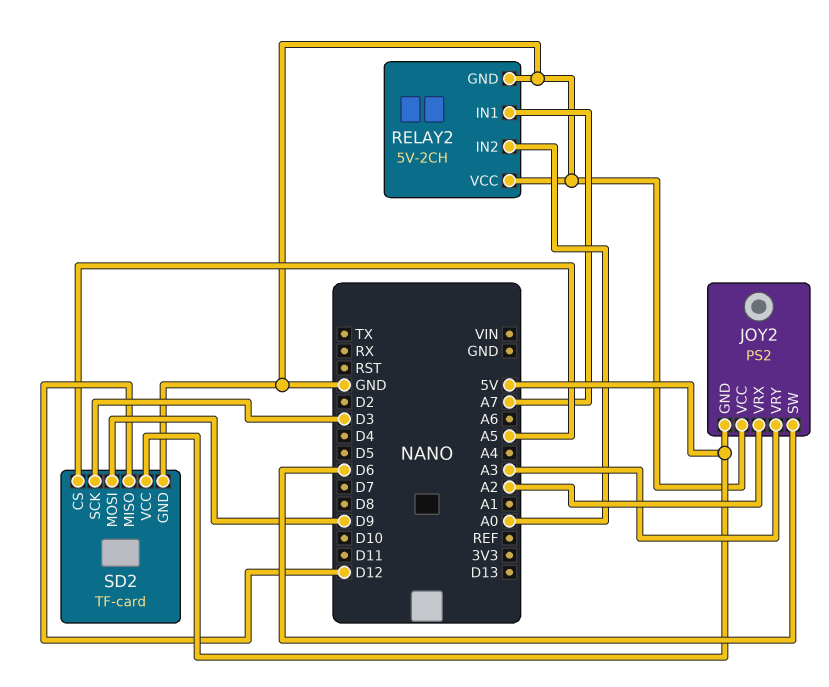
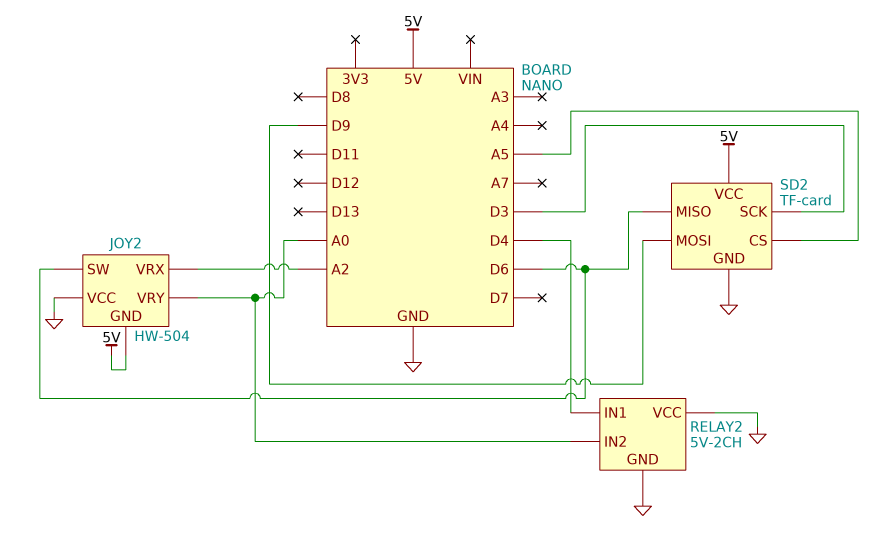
JOY2: PS2 -> HW-504
JOY2 pin VRY: A3 -> A0
RELAY2 pin IN1: A7 -> D4
SD2 pin MISO: D12 -> D6

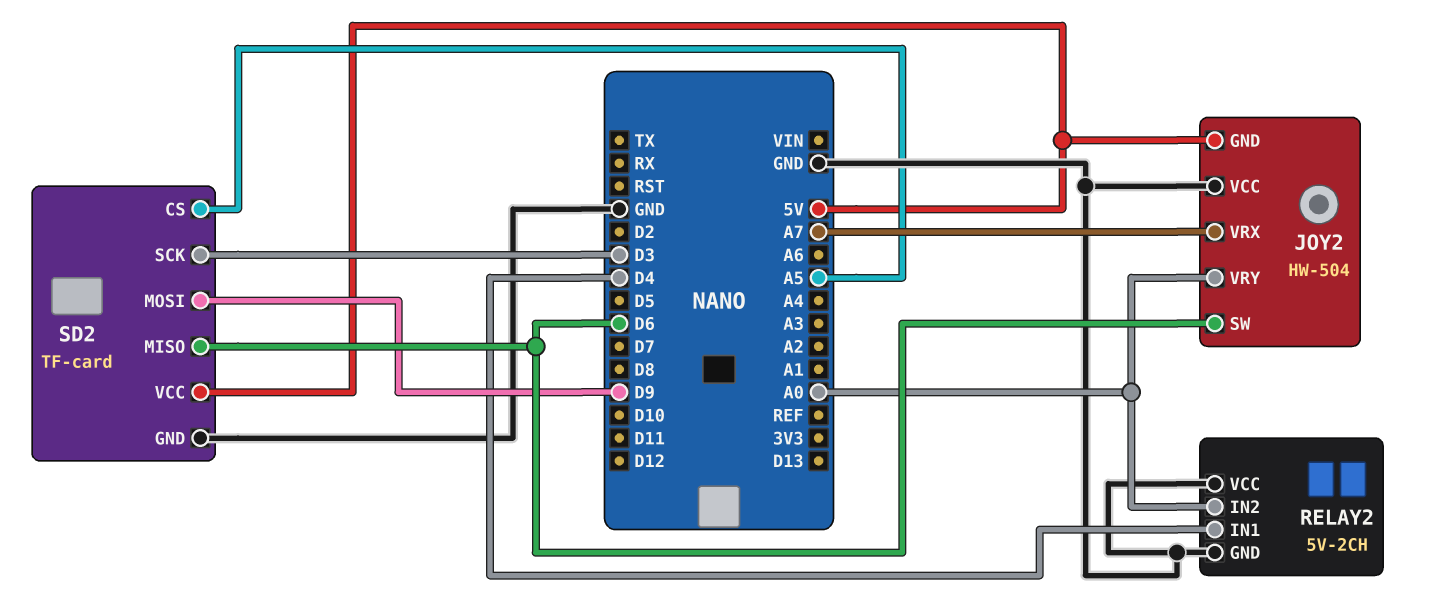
JOY2 pin VRX: A2 -> A7

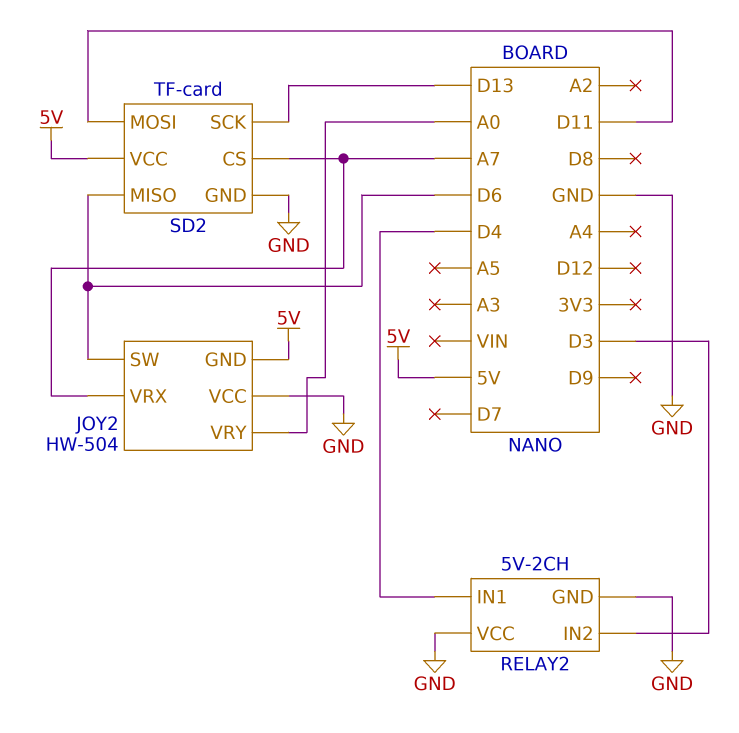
RELAY2 pin IN2: A0 -> D3
SD2 pin CS: A5 -> A7
SD2 pin MOSI: D9 -> D11
SD2 pin SCK: D3 -> D13

